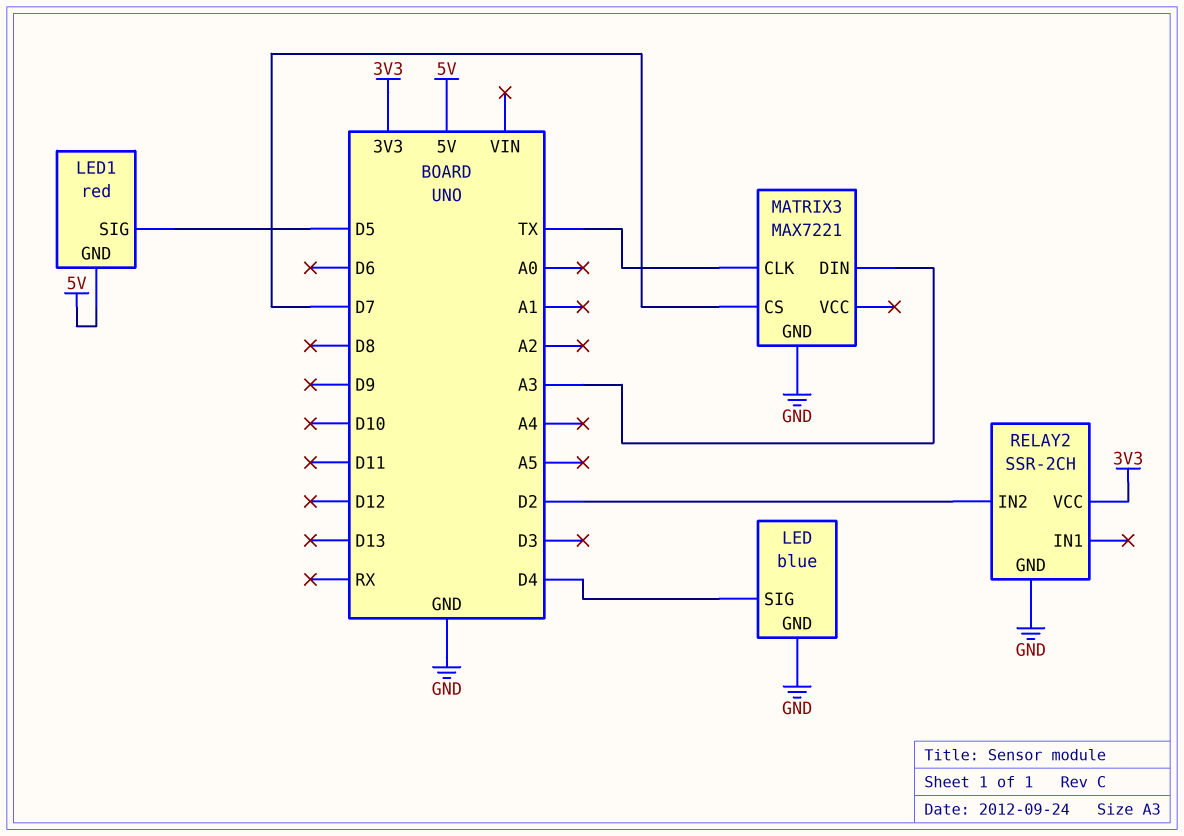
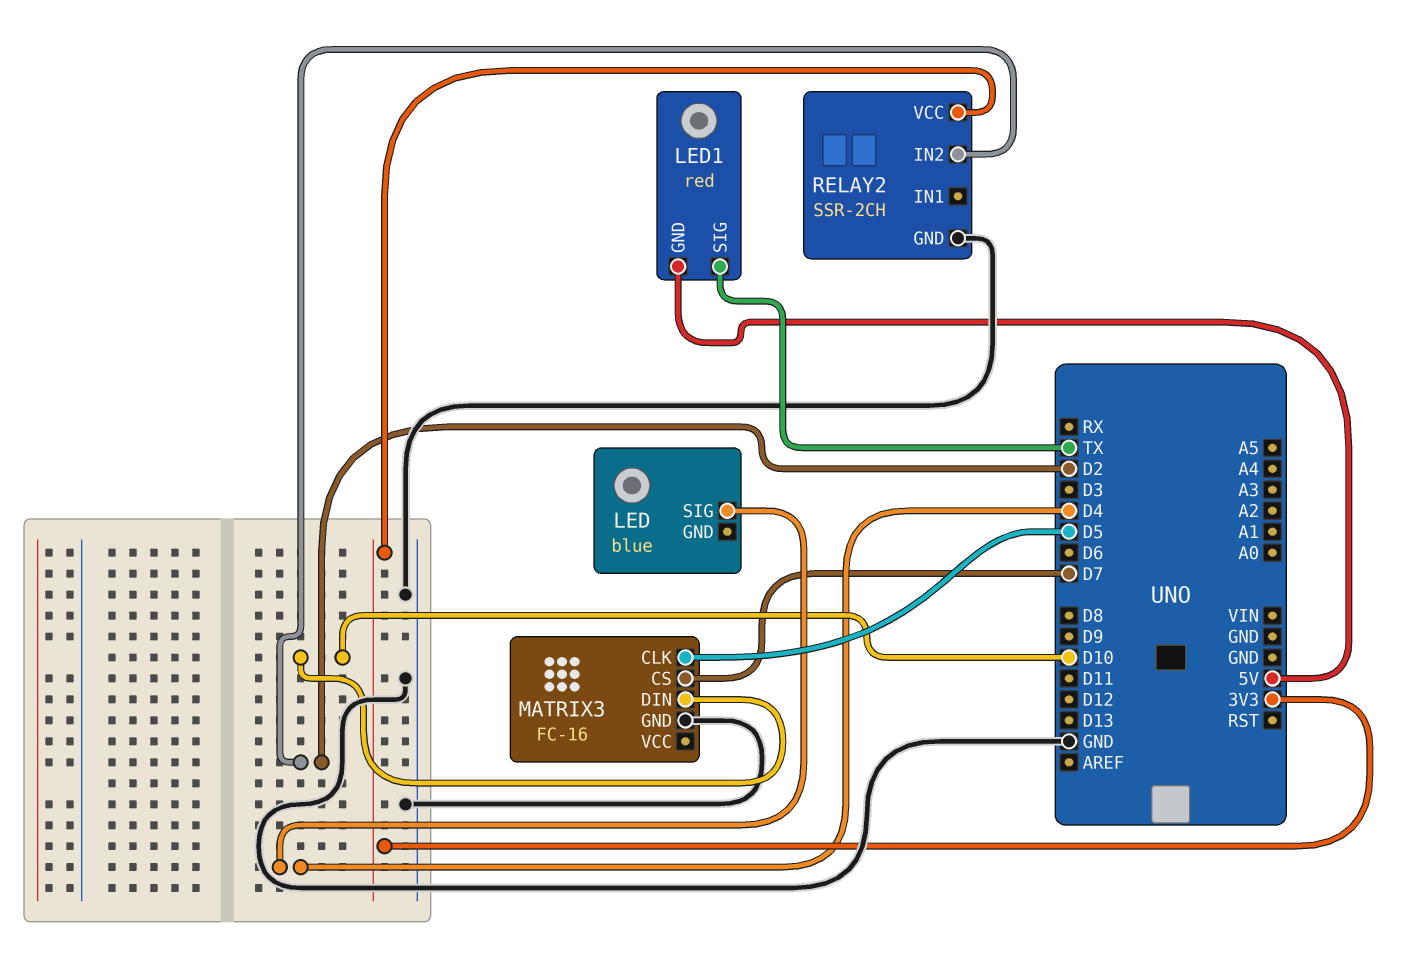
LED pin GND: GND -> none
LED1 pin SIG: D5 -> TX
MATRIX3: MAX7221 -> FC-16
MATRIX3 pin CLK: TX -> D5
MATRIX3 pin DIN: A3 -> D10

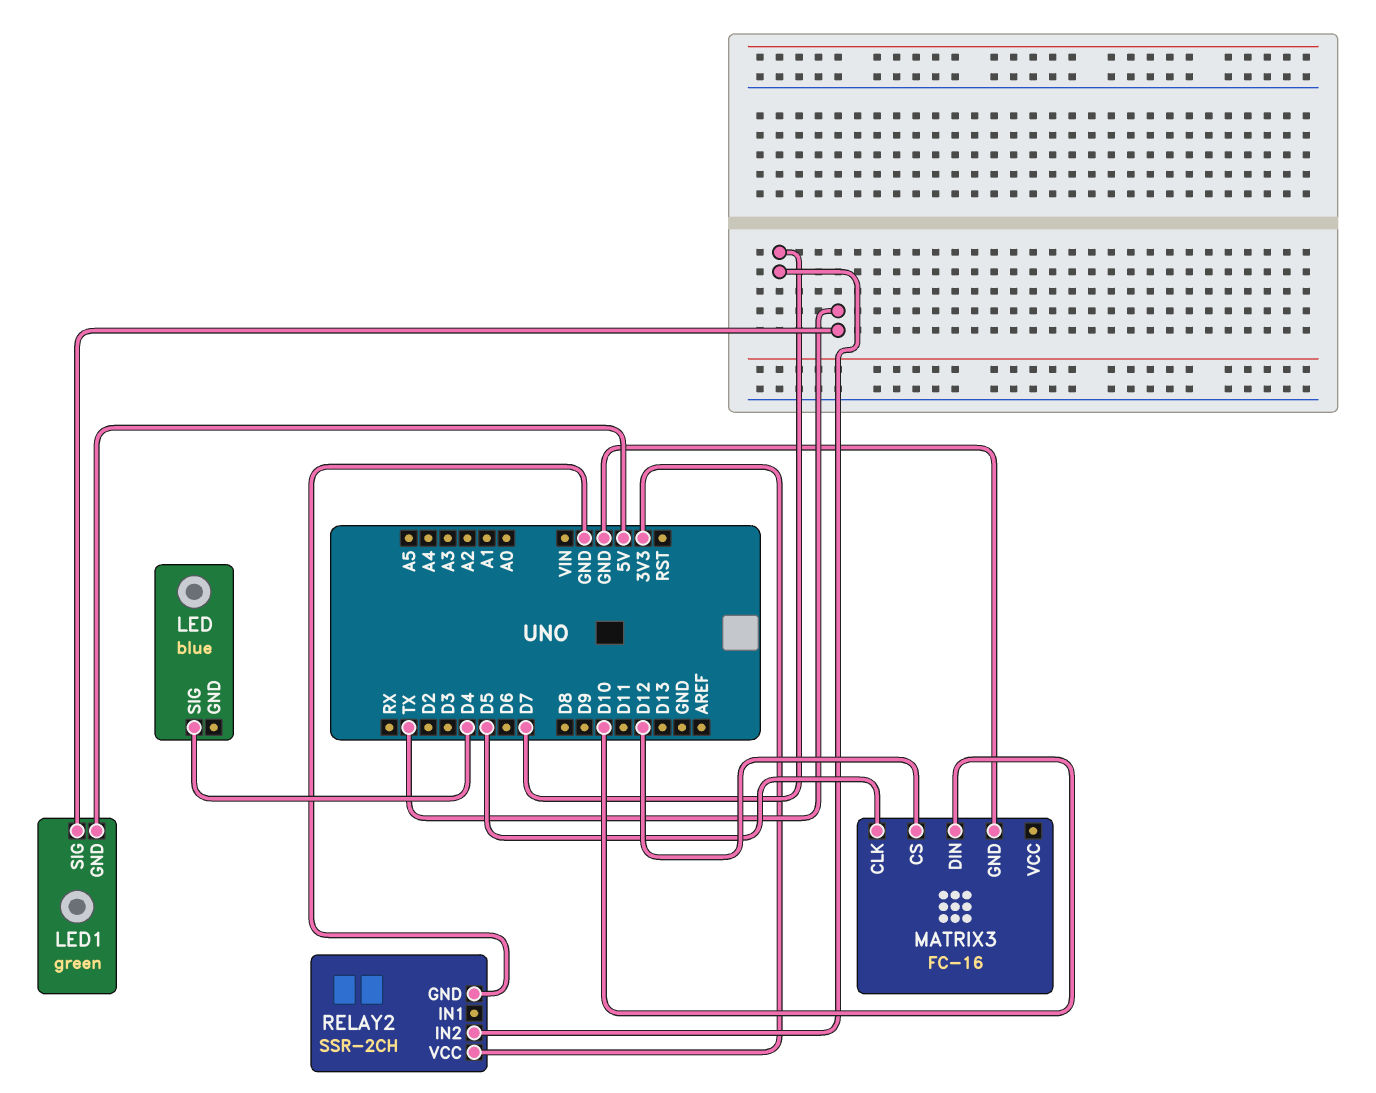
LED1: red -> green
MATRIX3 pin CS: D7 -> D12
RELAY2 pin IN2: D2 -> D7

